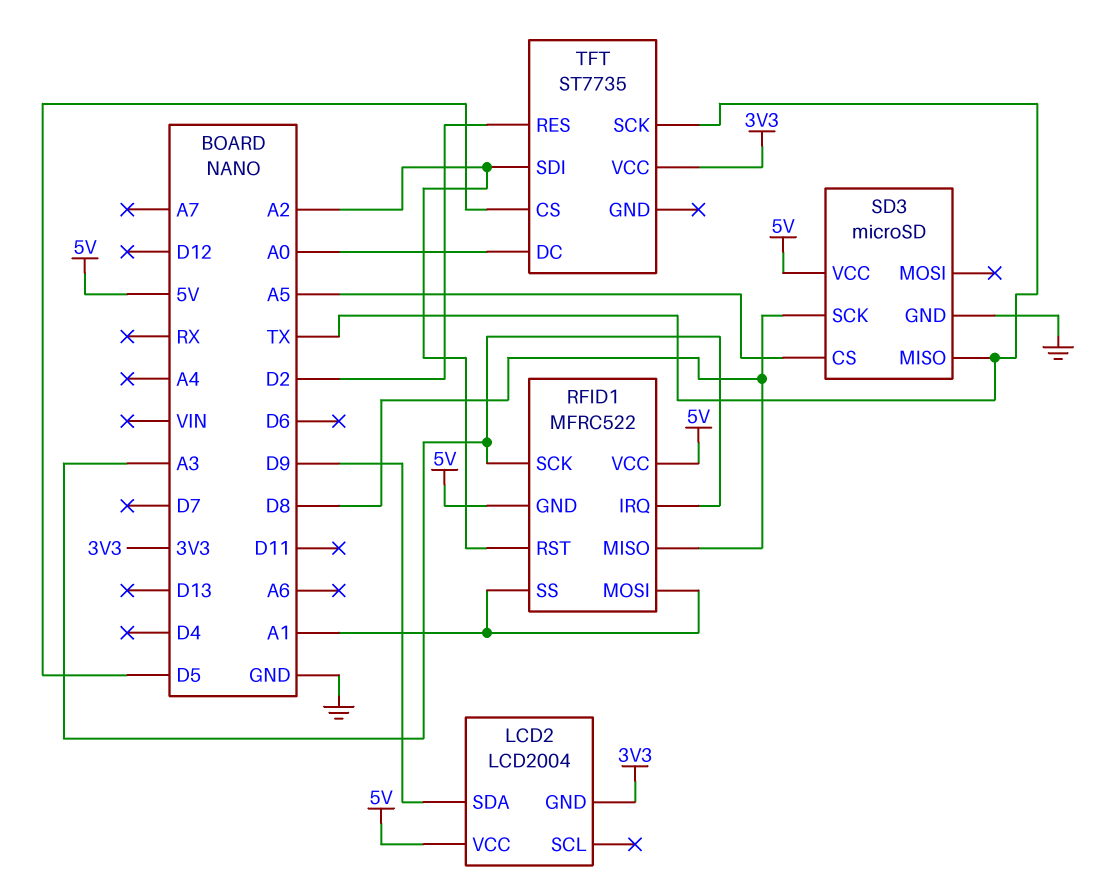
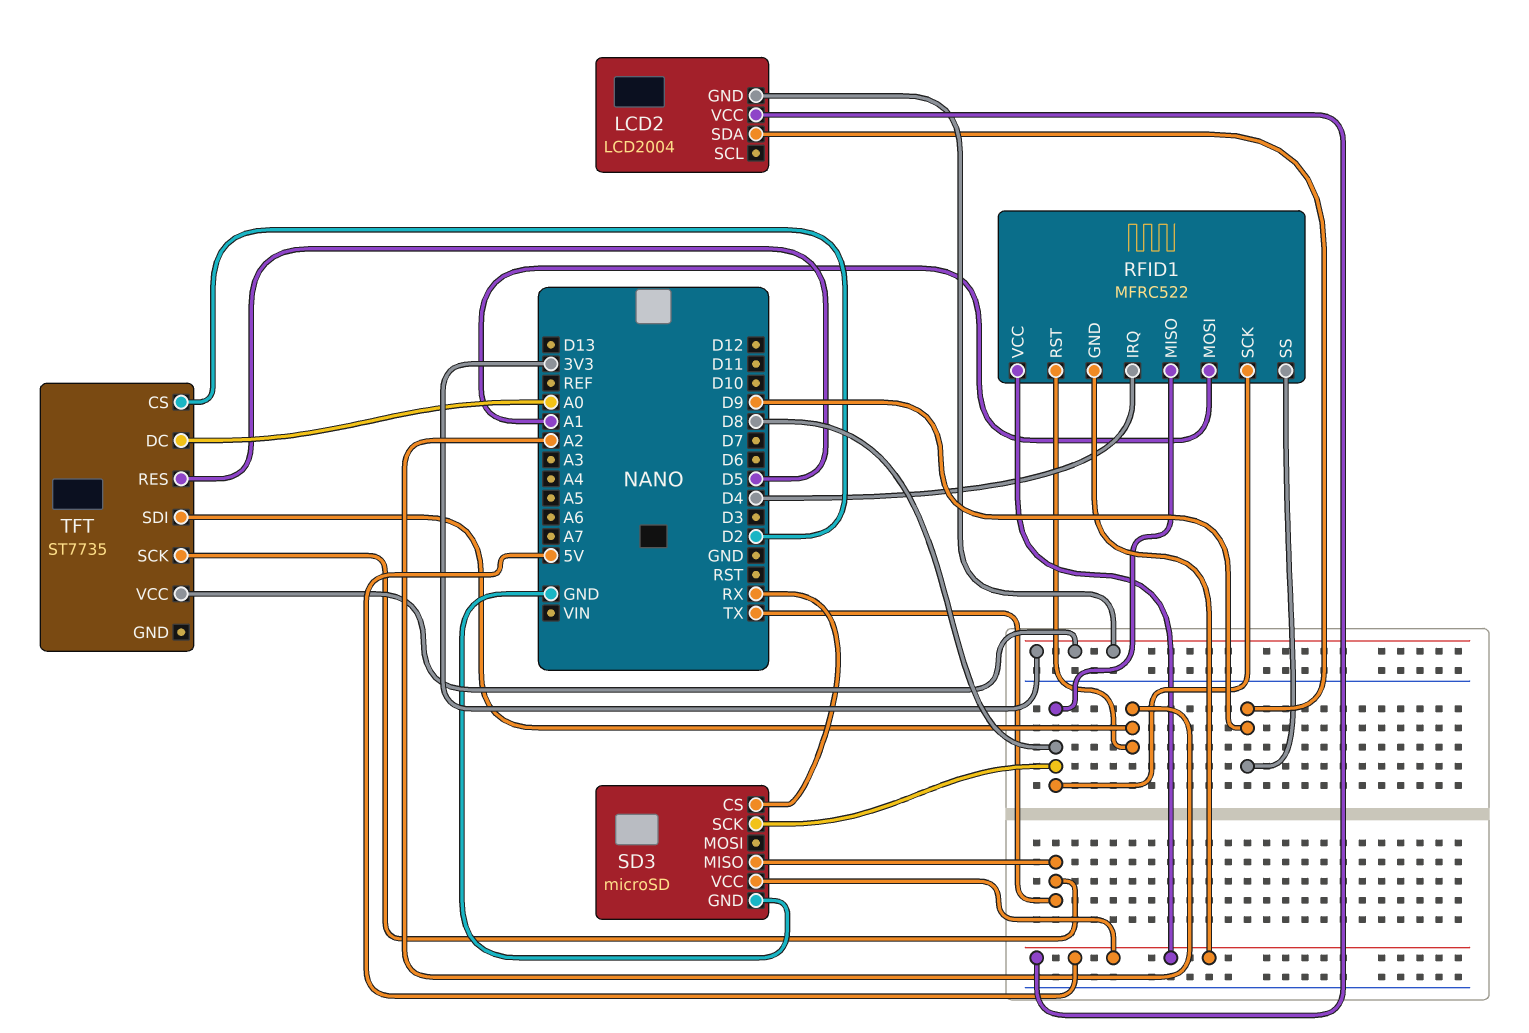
RFID1 pin IRQ: A3 -> D4
RFID1 pin SCK: A3 -> D8
RFID1 pin SS: A1 -> D9
SD3 pin CS: A5 -> RX
TFT pin CS: D5 -> D2
TFT pin RES: D2 -> D5

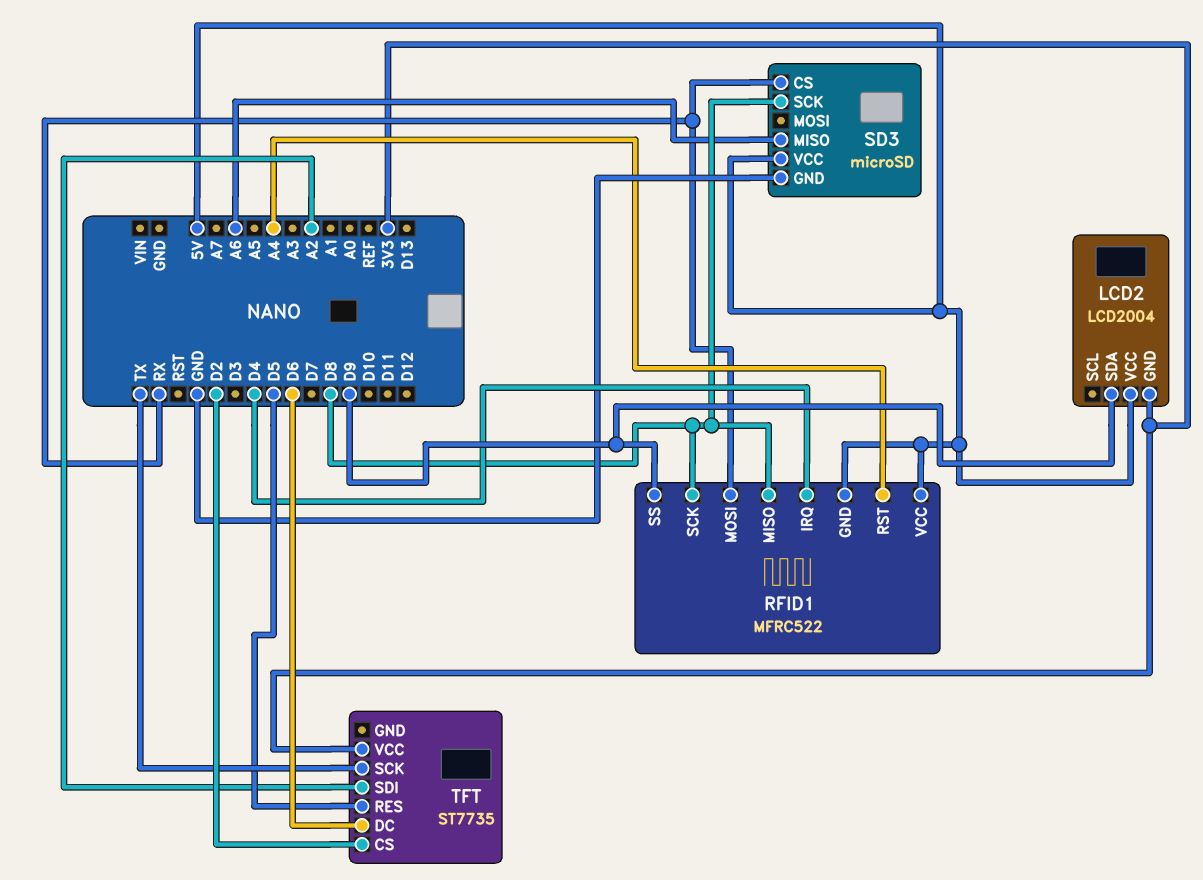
RFID1 pin MOSI: A1 -> RX
RFID1 pin RST: A2 -> A4
SD3 pin MISO: TX -> A6
TFT pin DC: A0 -> D6

